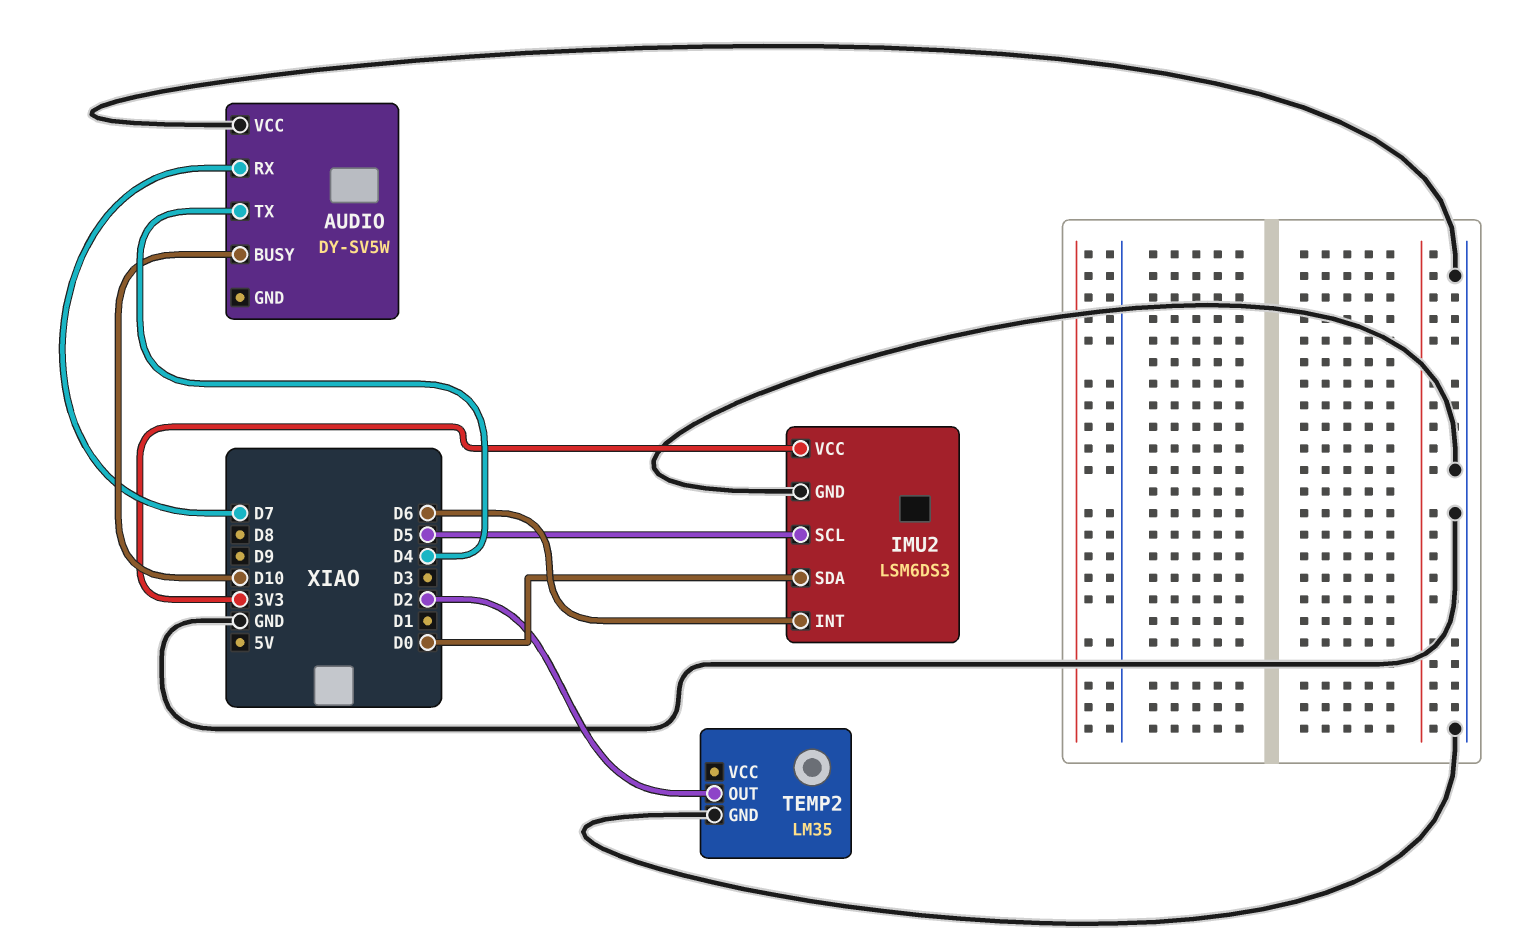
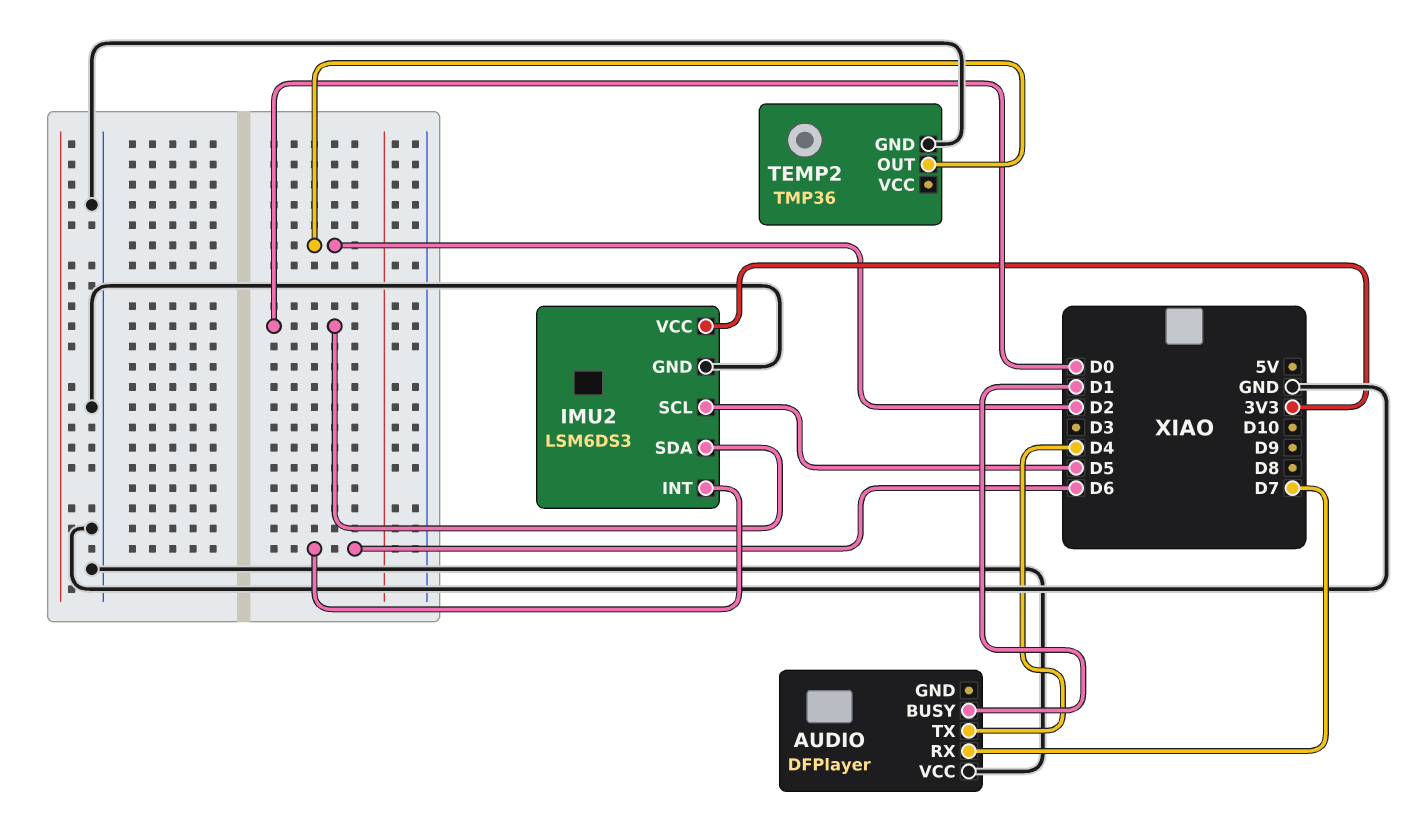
AUDIO: DY-SV5W -> DFPlayer
AUDIO pin BUSY: D10 -> D1
TEMP2: LM35 -> TMP36

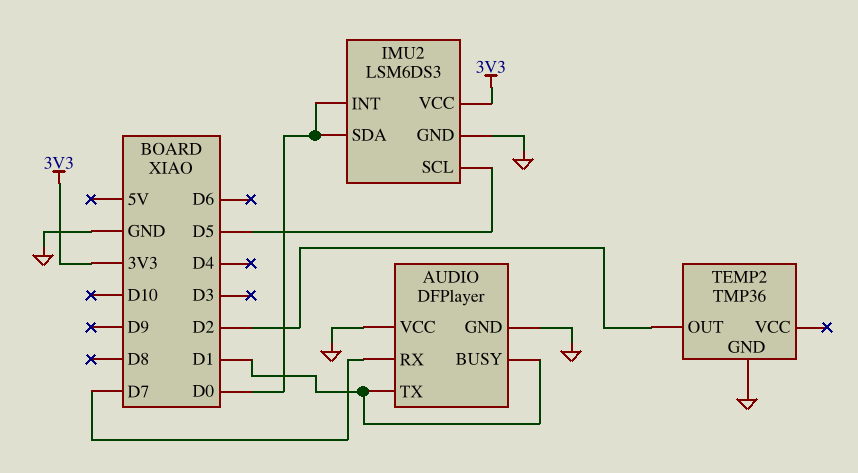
AUDIO pin GND: none -> GND
AUDIO pin TX: D4 -> D1
IMU2 pin INT: D6 -> D0

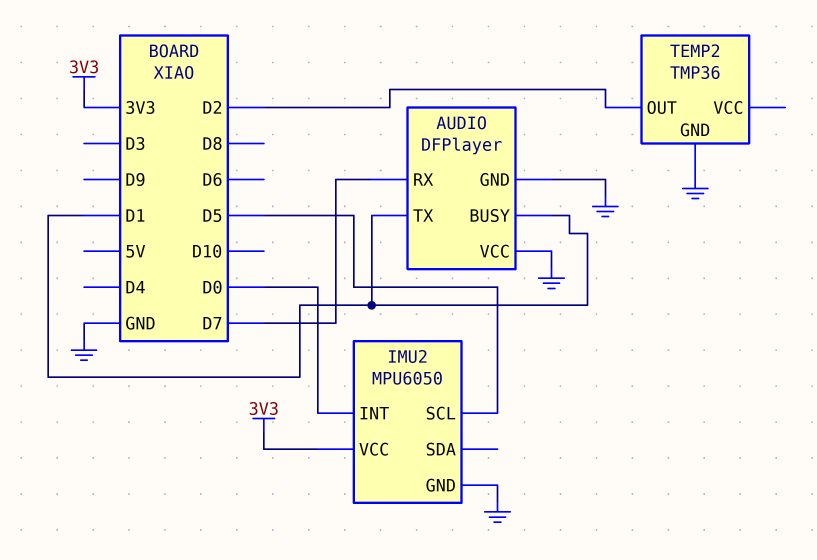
IMU2: LSM6DS3 -> MPU6050
IMU2 pin SDA: D0 -> none

